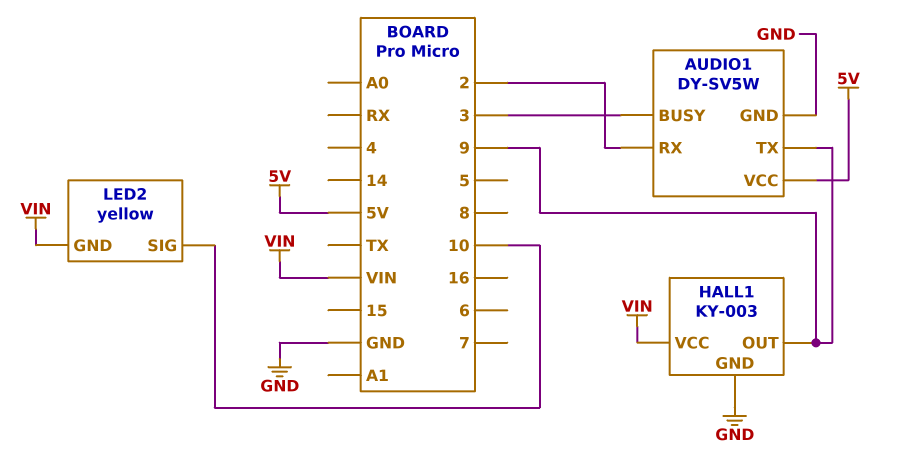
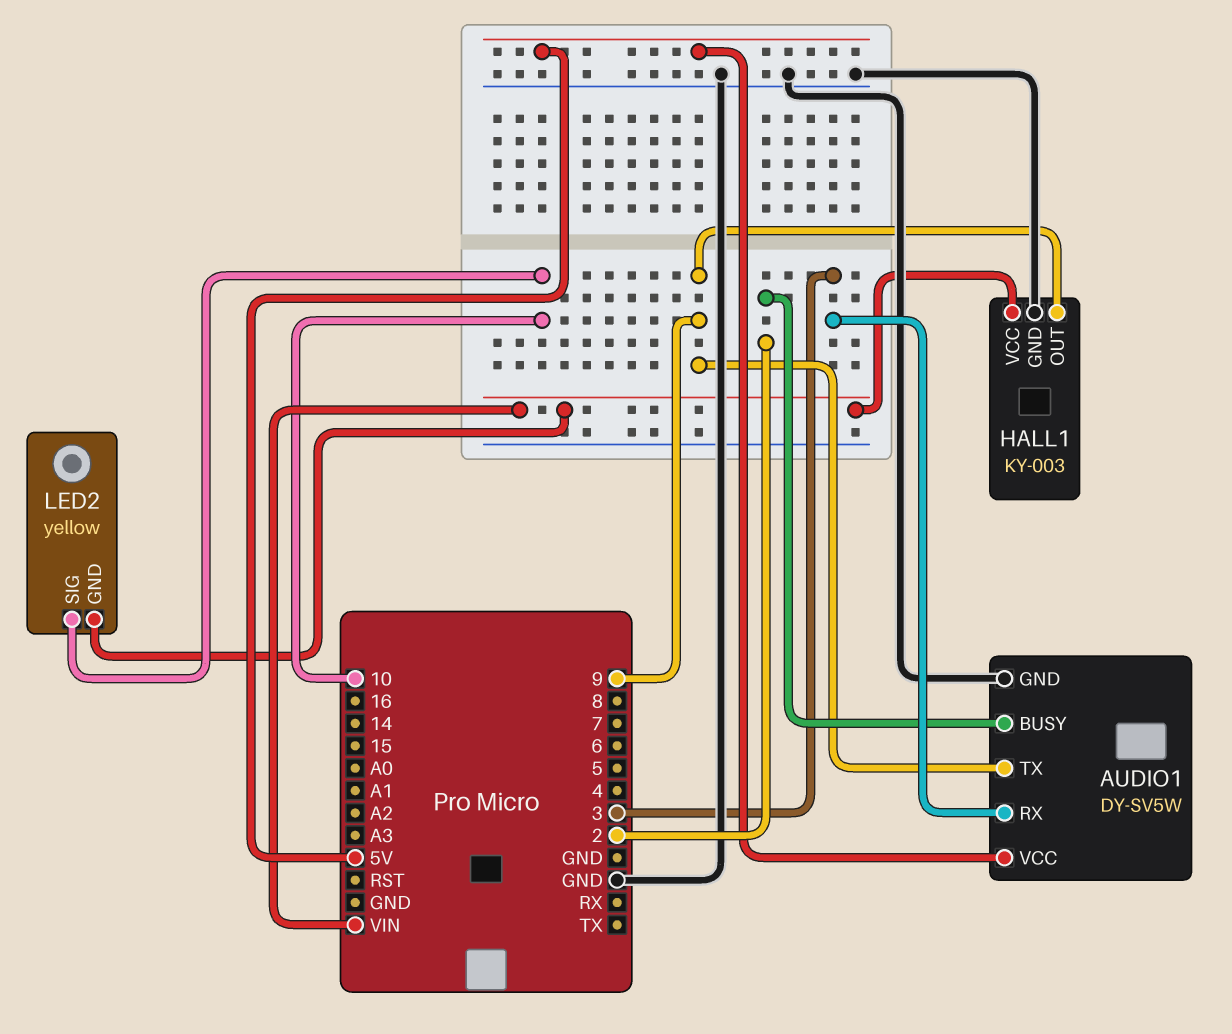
AUDIO1 pin BUSY: 3 -> 2
AUDIO1 pin RX: 2 -> 3

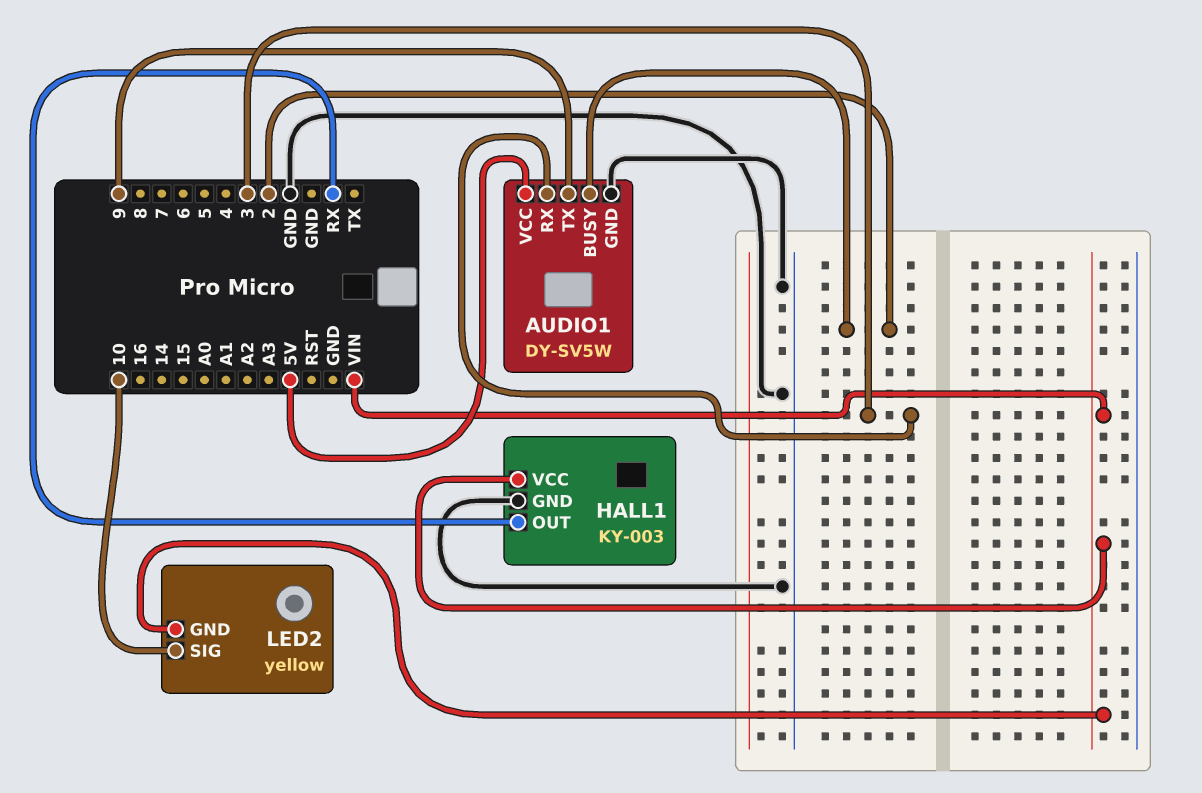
HALL1 pin OUT: 9 -> RX

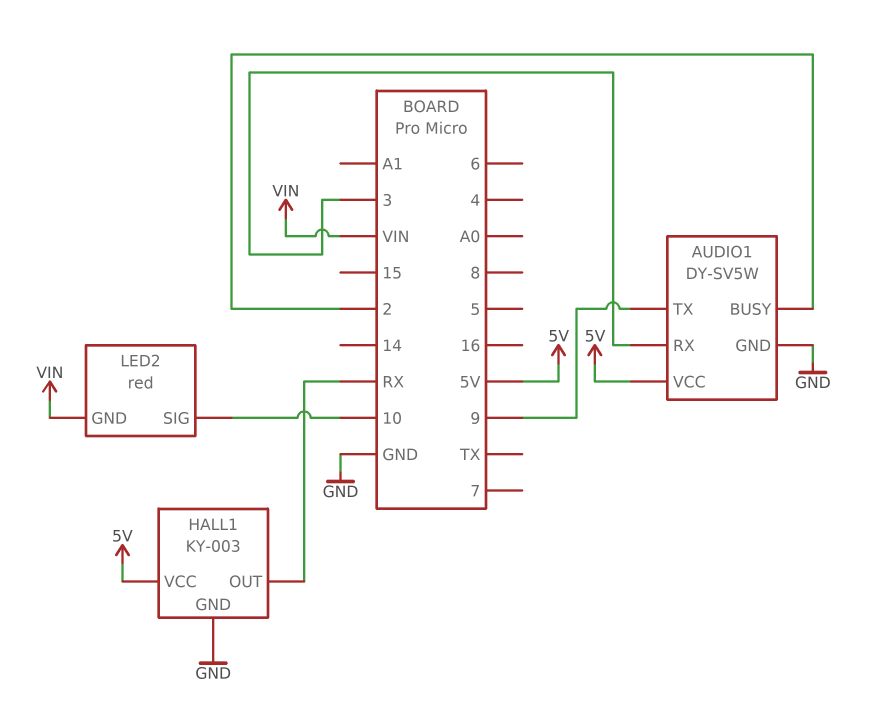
HALL1 pin VCC: VIN -> 5V
LED2: yellow -> red

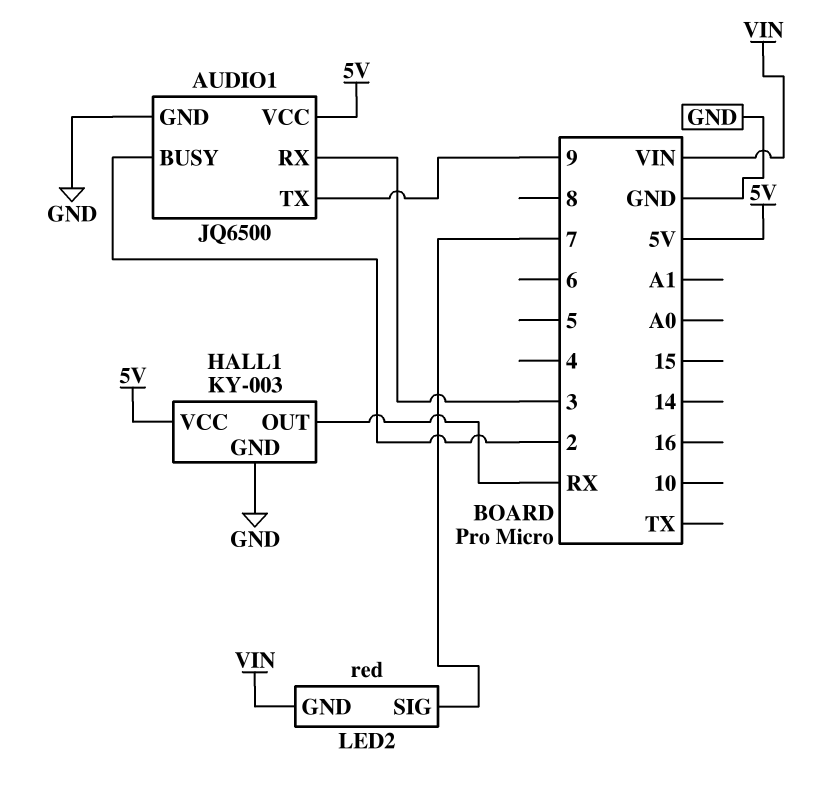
AUDIO1: DY-SV5W -> JQ6500
LED2 pin SIG: 10 -> 7

